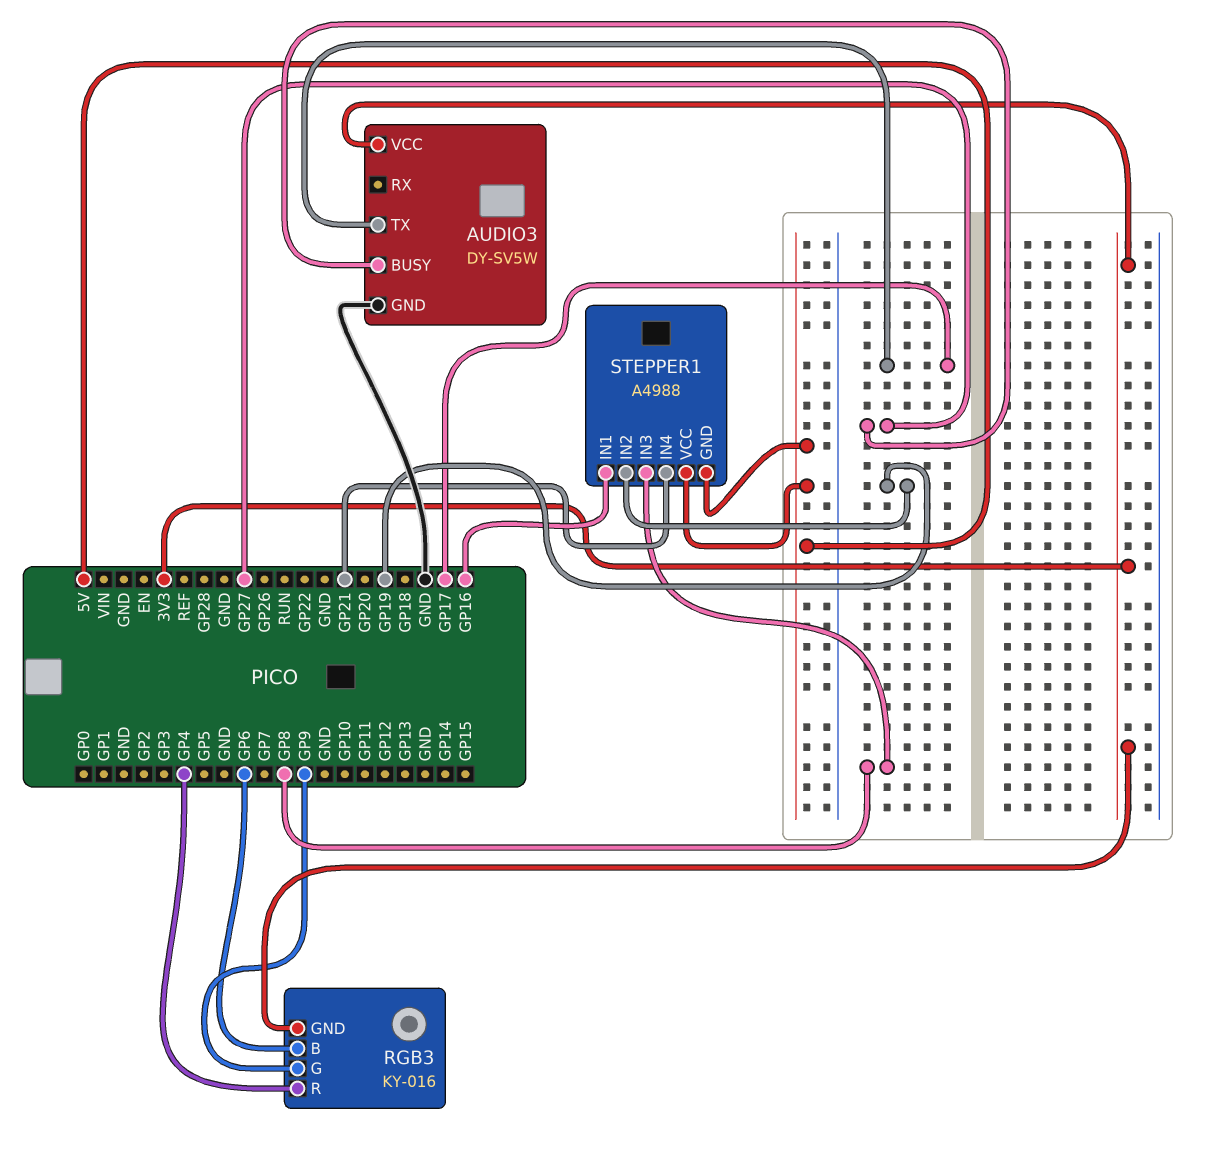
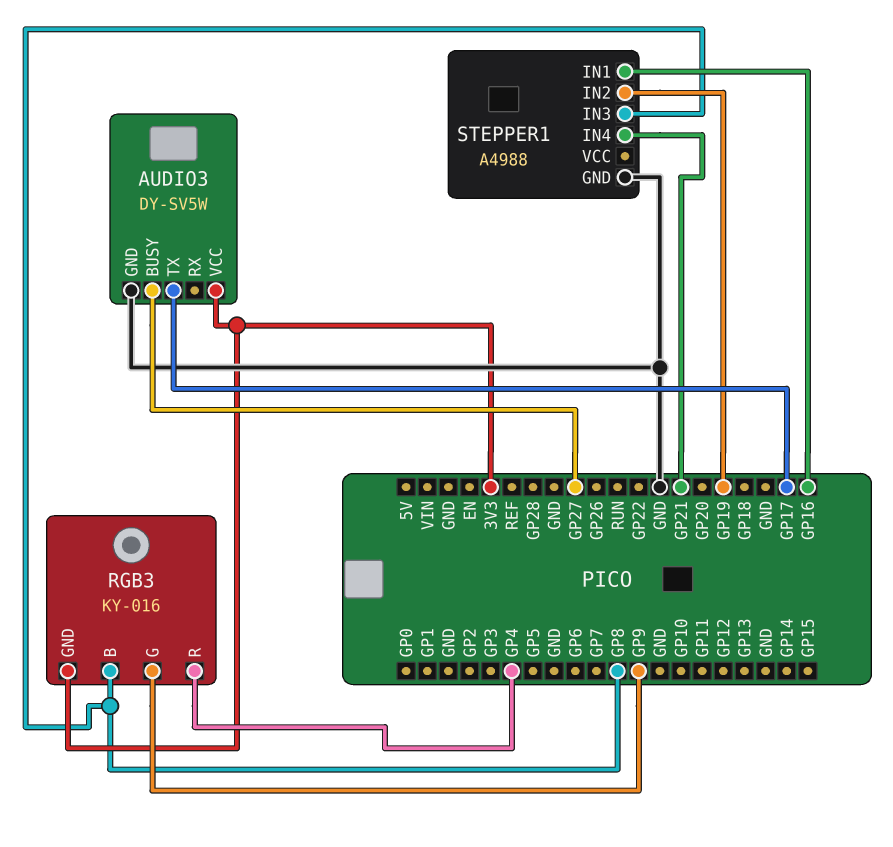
RGB3 pin B: GP6 -> GP8
STEPPER1 pin GND: 5V -> GND
STEPPER1 pin VCC: 5V -> none

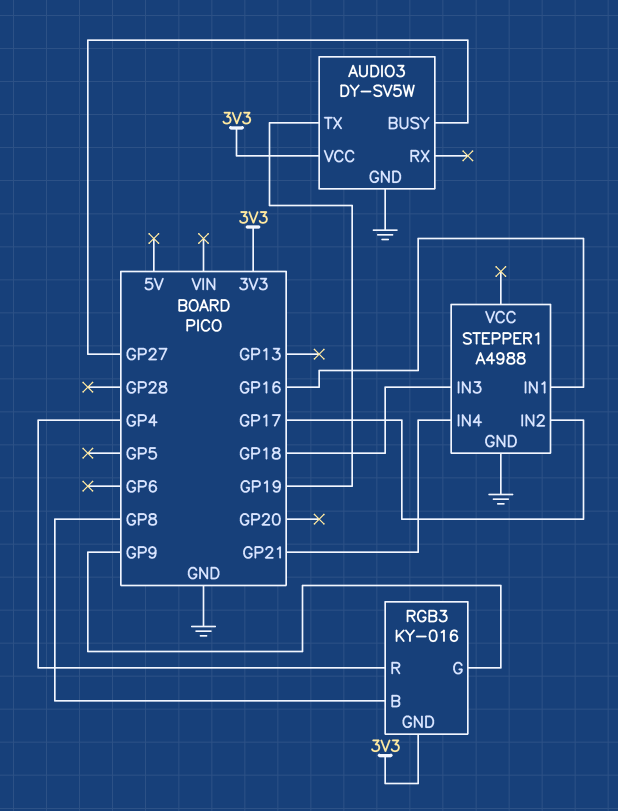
AUDIO3 pin TX: GP17 -> GP19
STEPPER1 pin IN2: GP19 -> GP17
STEPPER1 pin IN3: GP8 -> GP18

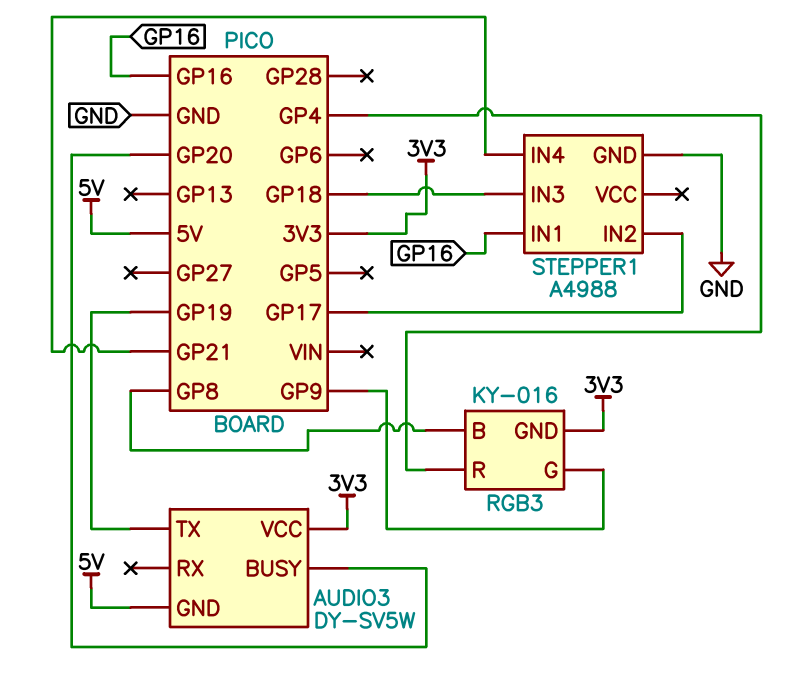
AUDIO3 pin BUSY: GP27 -> GP20
AUDIO3 pin GND: GND -> 5V

